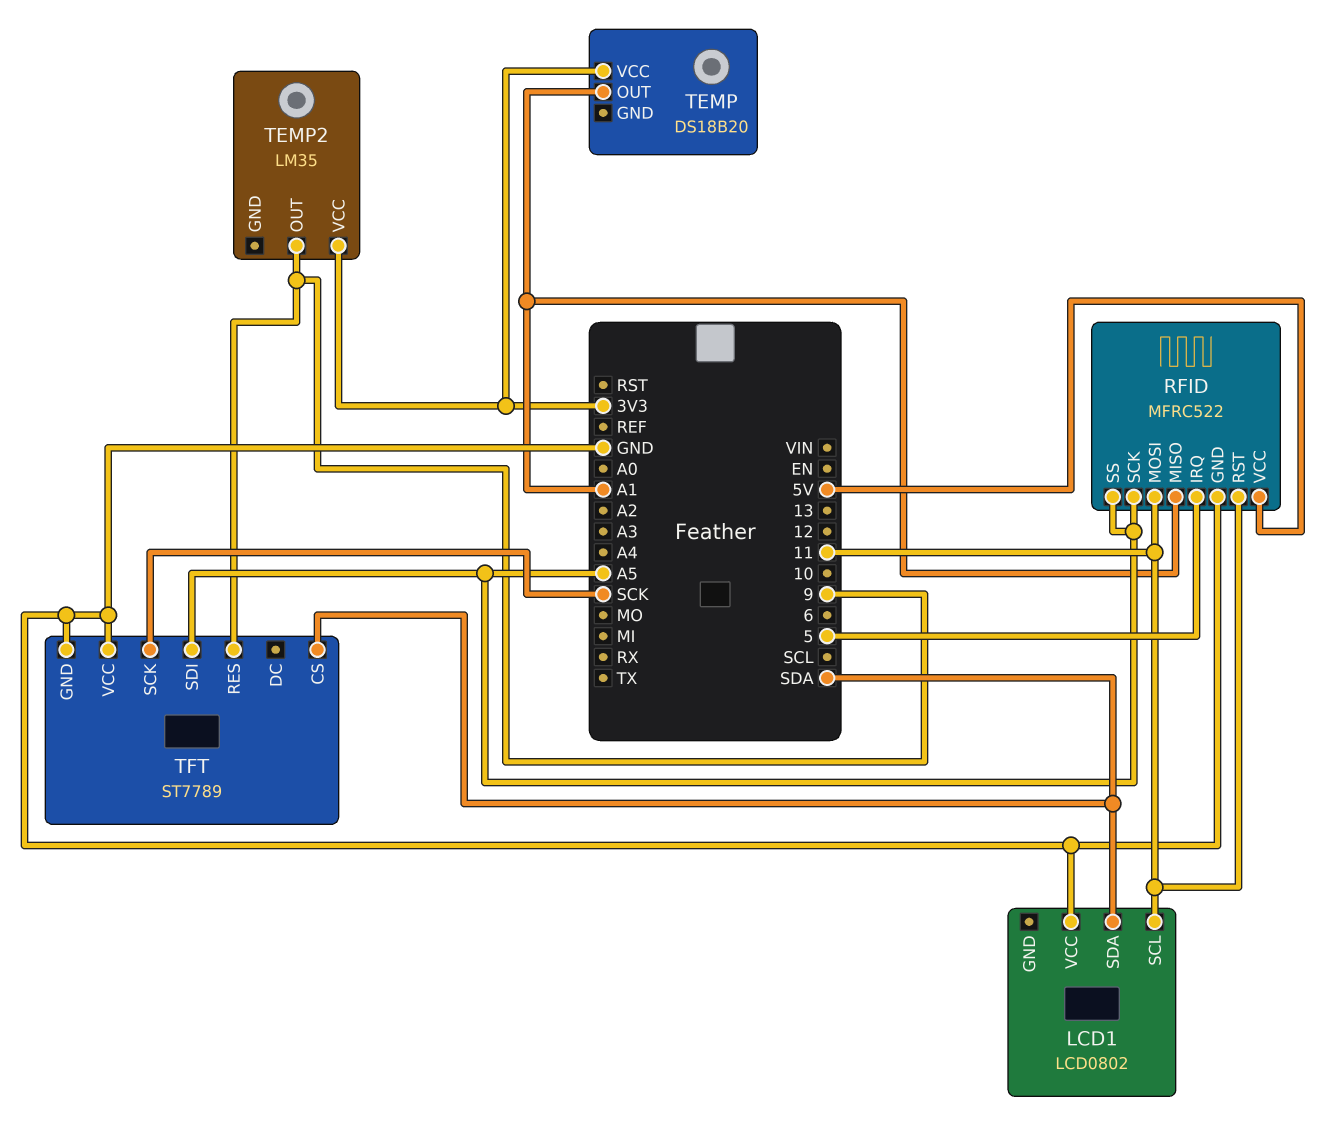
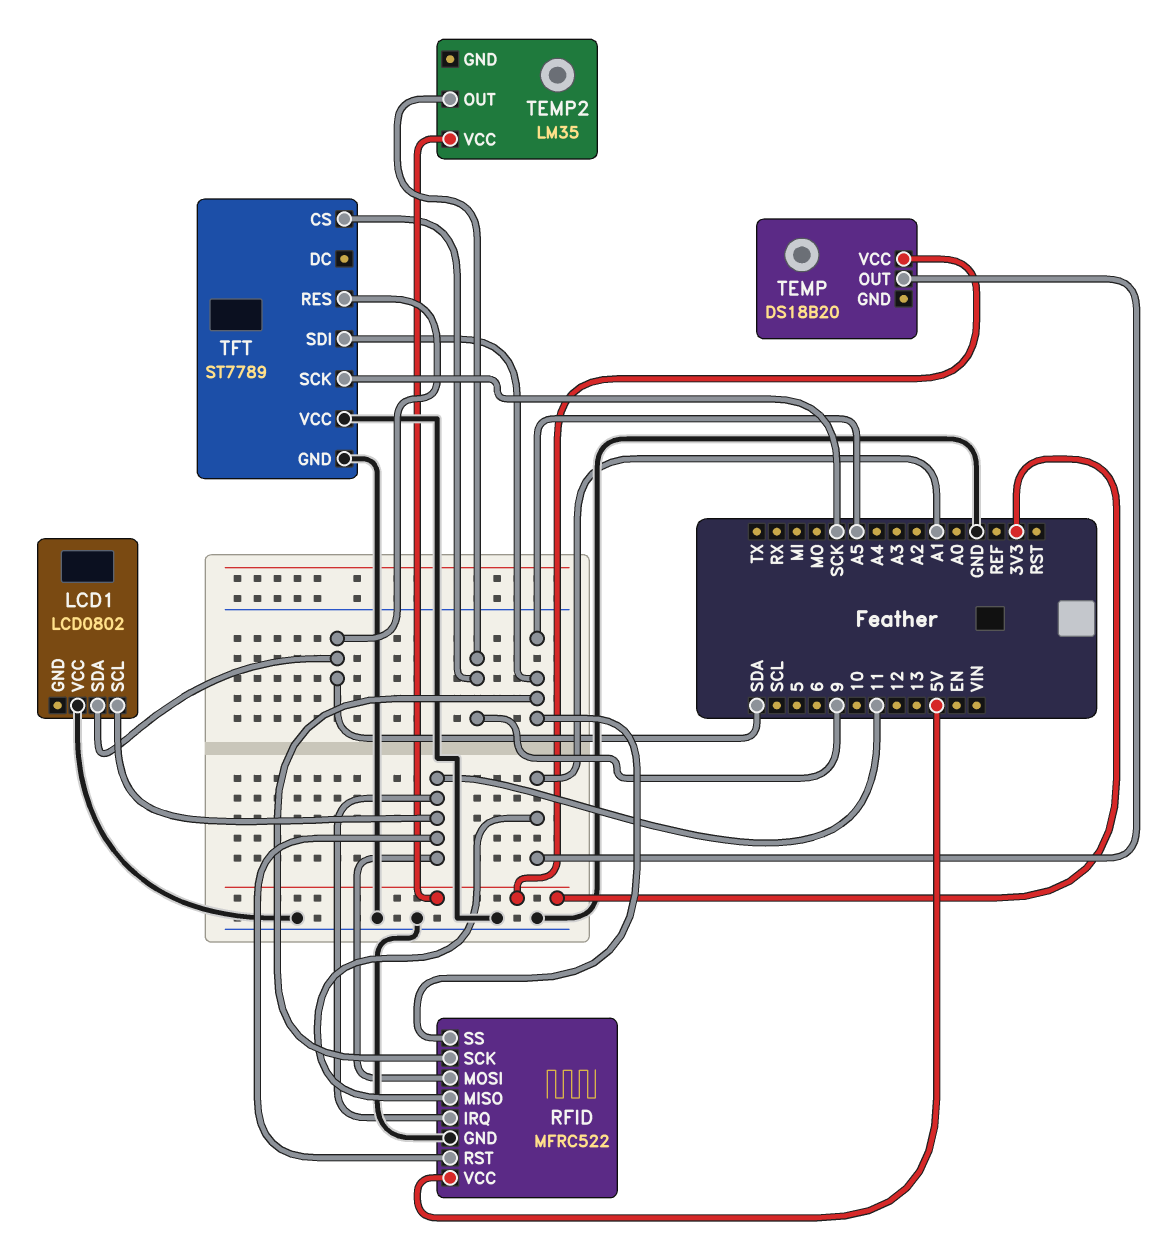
RFID pin IRQ: 5 -> 11
TFT pin CS: SDA -> 9
TFT pin RES: 9 -> SDA

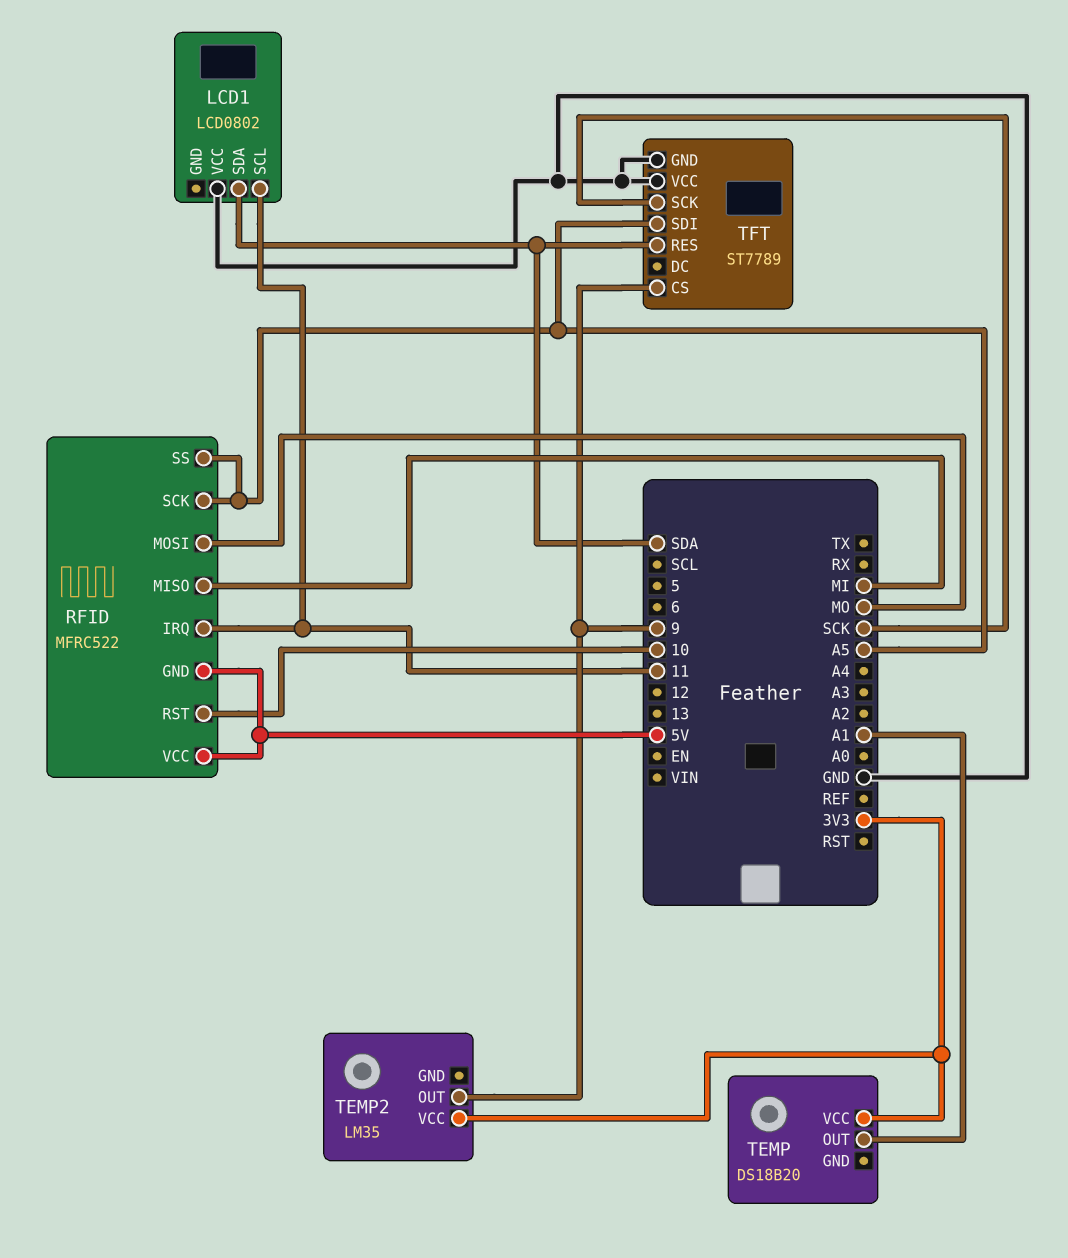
RFID pin GND: GND -> 5V
RFID pin MISO: A1 -> MI
RFID pin MOSI: 11 -> MO
RFID pin RST: 11 -> 10

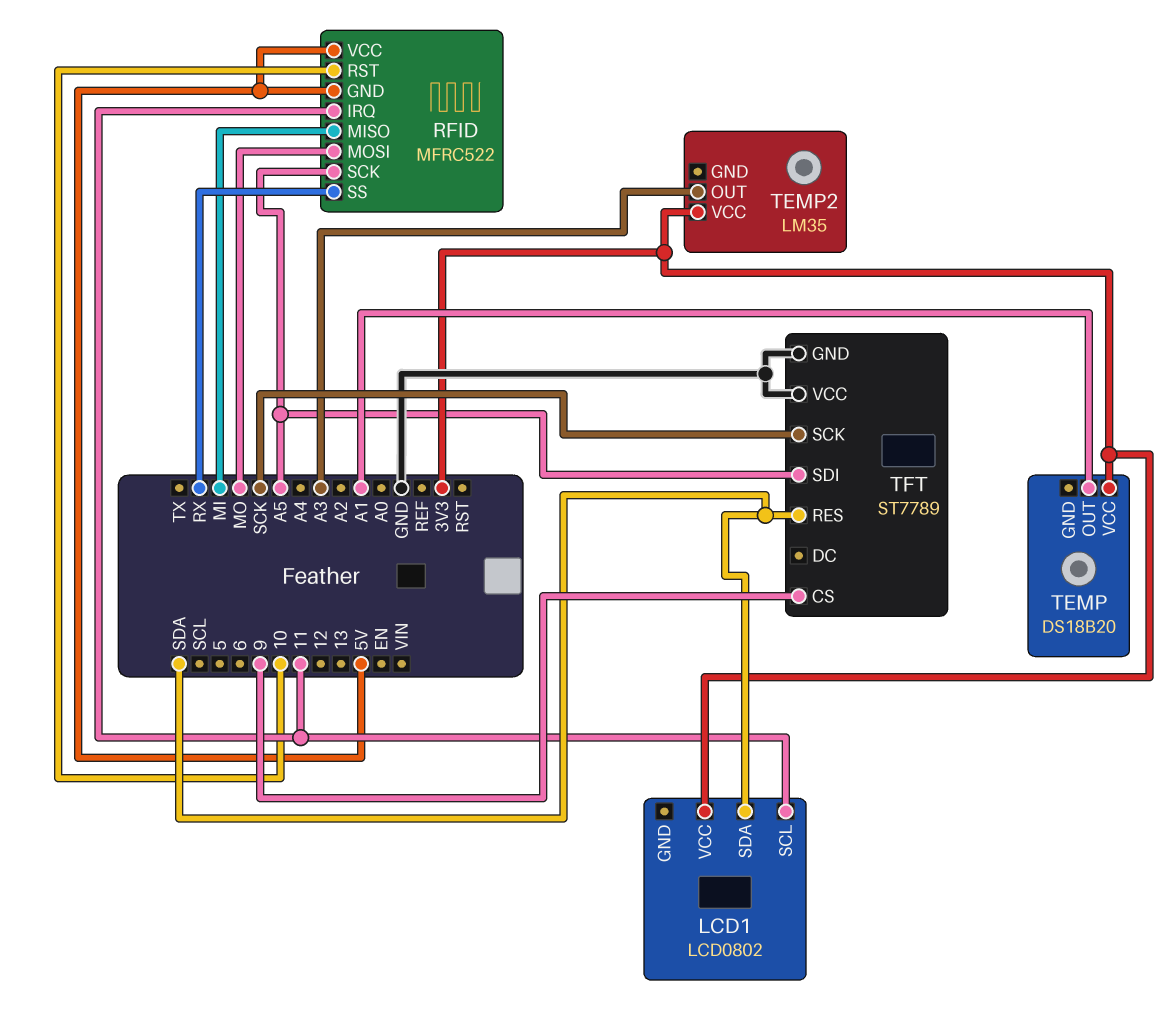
LCD1 pin VCC: GND -> 3V3
RFID pin SS: A5 -> RX
TEMP2 pin OUT: 9 -> A3

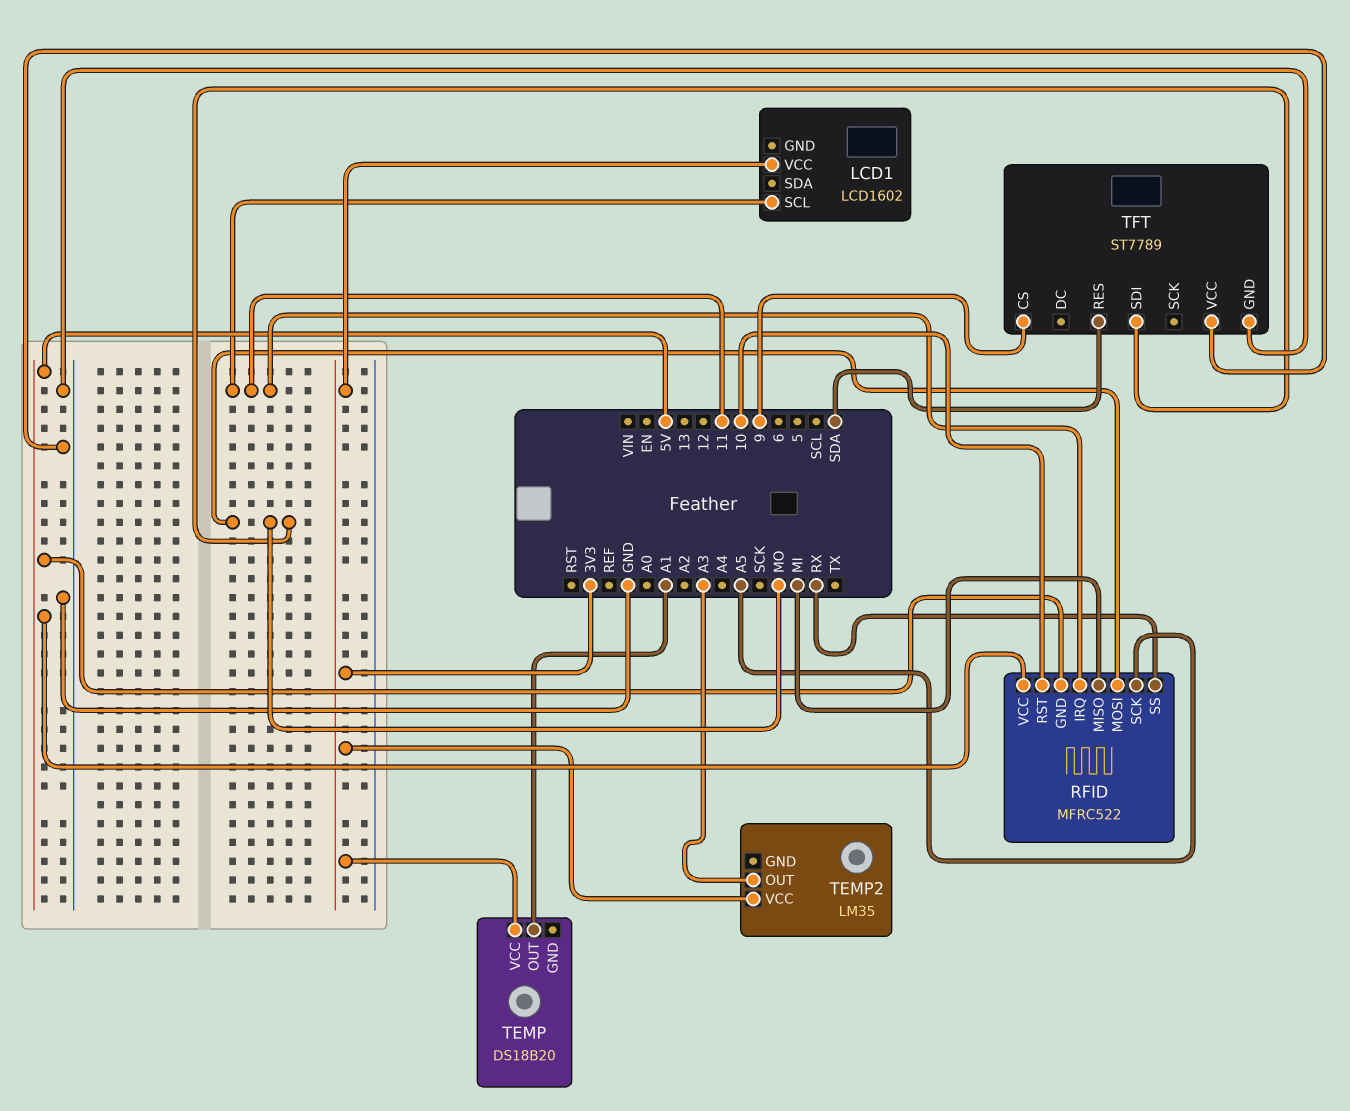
LCD1: LCD0802 -> LCD1602
LCD1 pin SDA: SDA -> none
TFT pin SCK: SCK -> none
TFT pin SDI: A5 -> MO

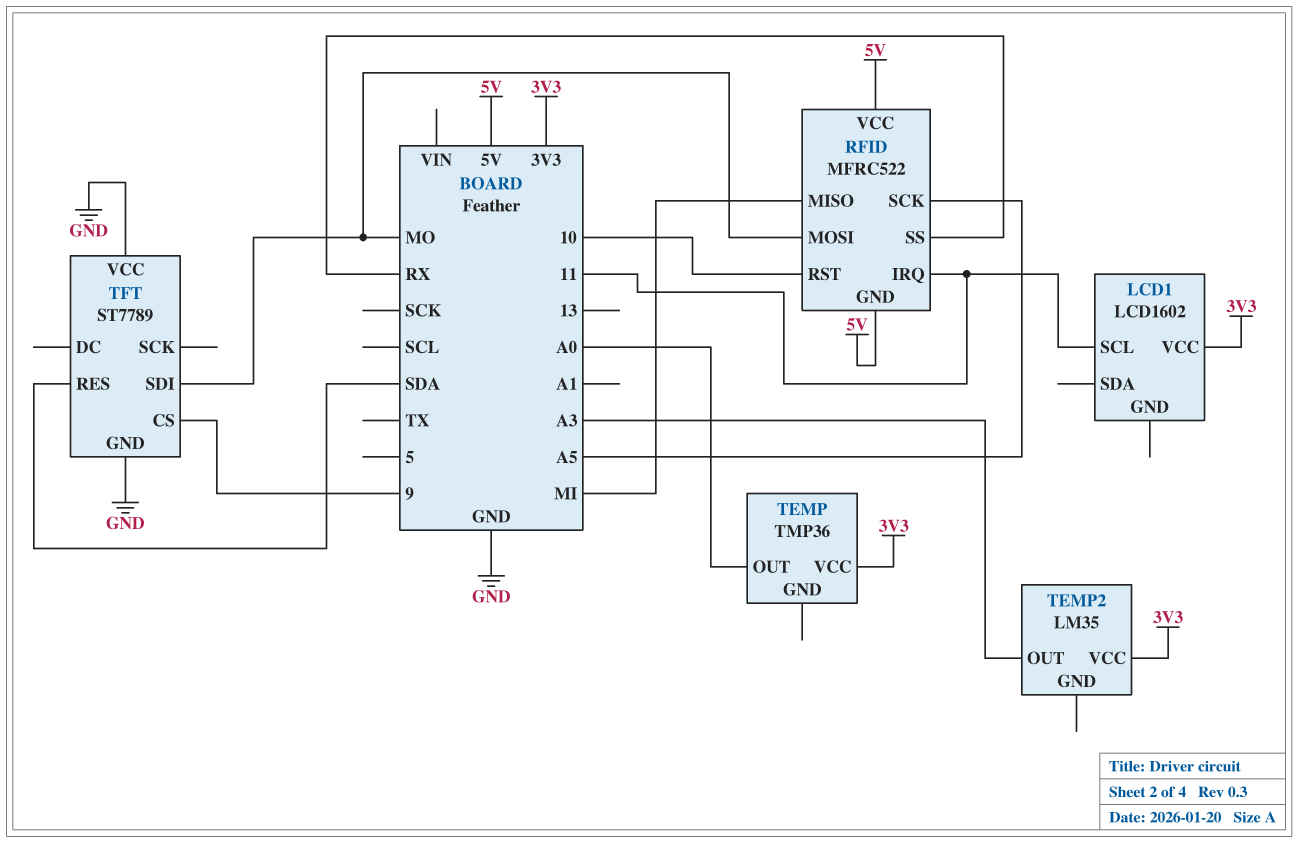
TEMP: DS18B20 -> TMP36
TEMP pin OUT: A1 -> A0

